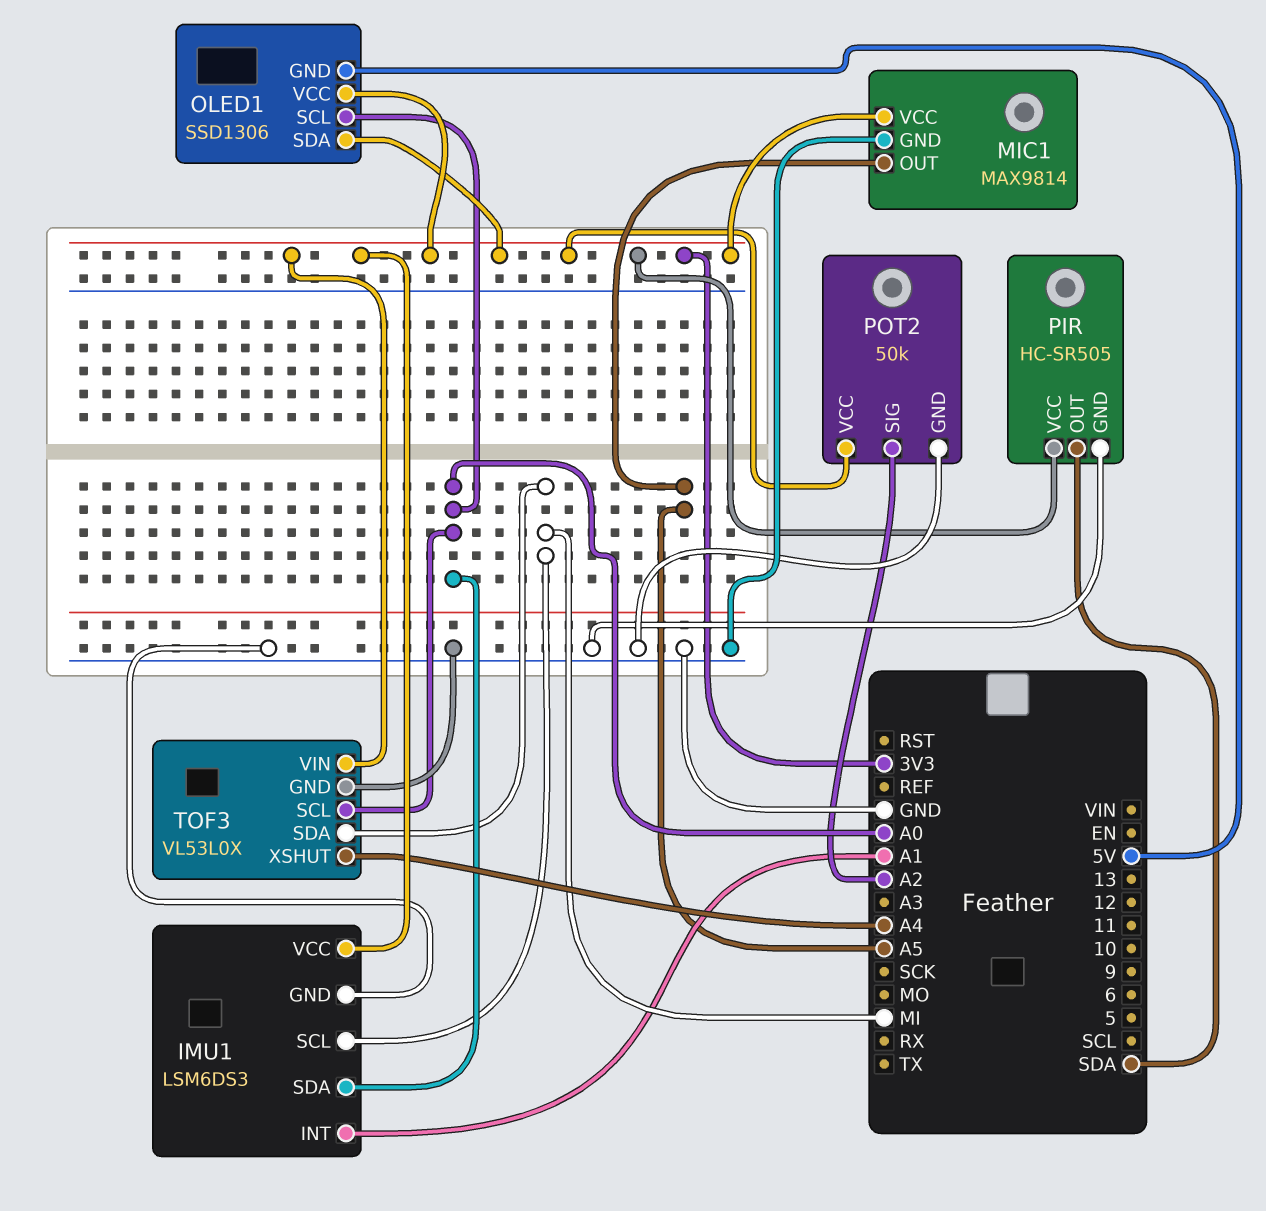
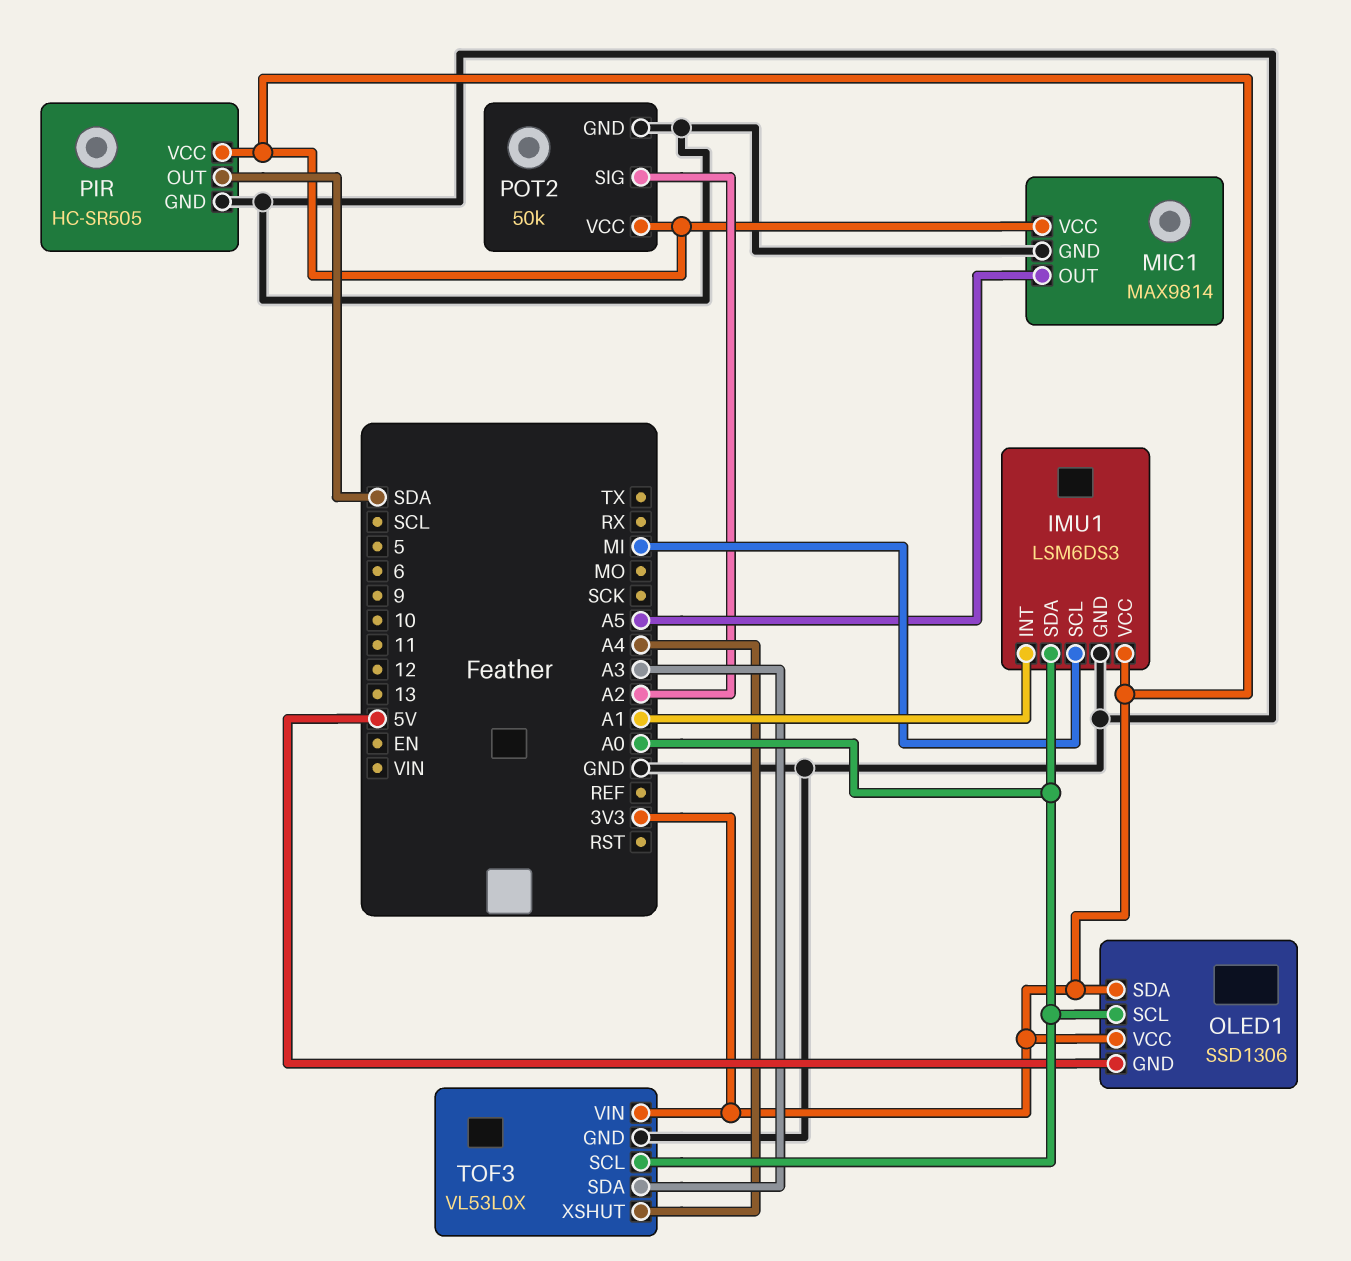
TOF3 pin SDA: MI -> A3

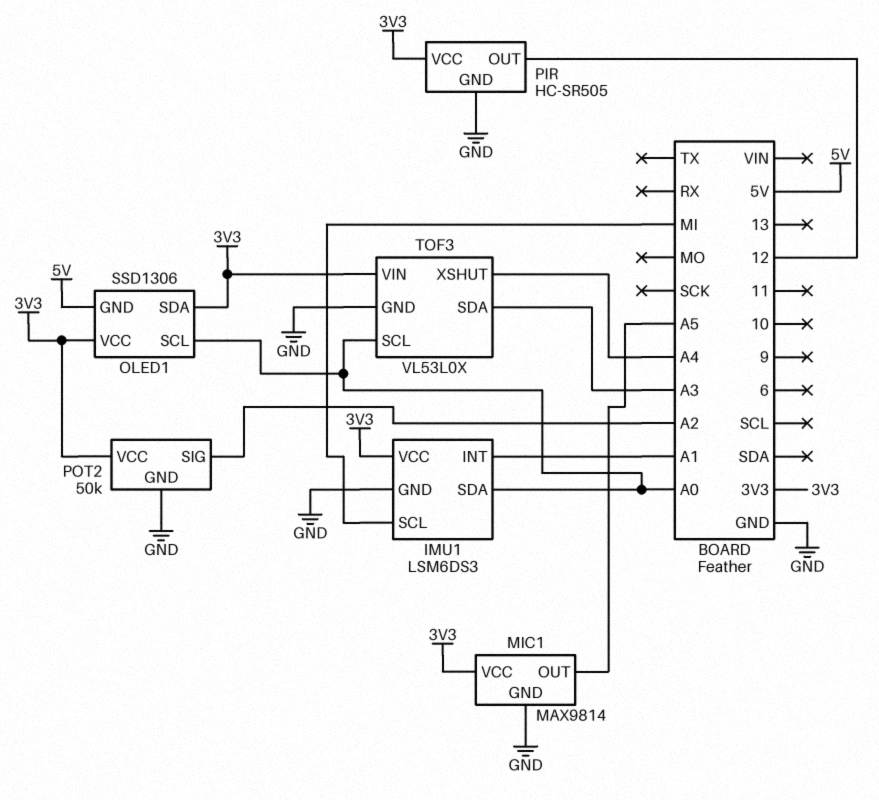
PIR pin OUT: SDA -> 12

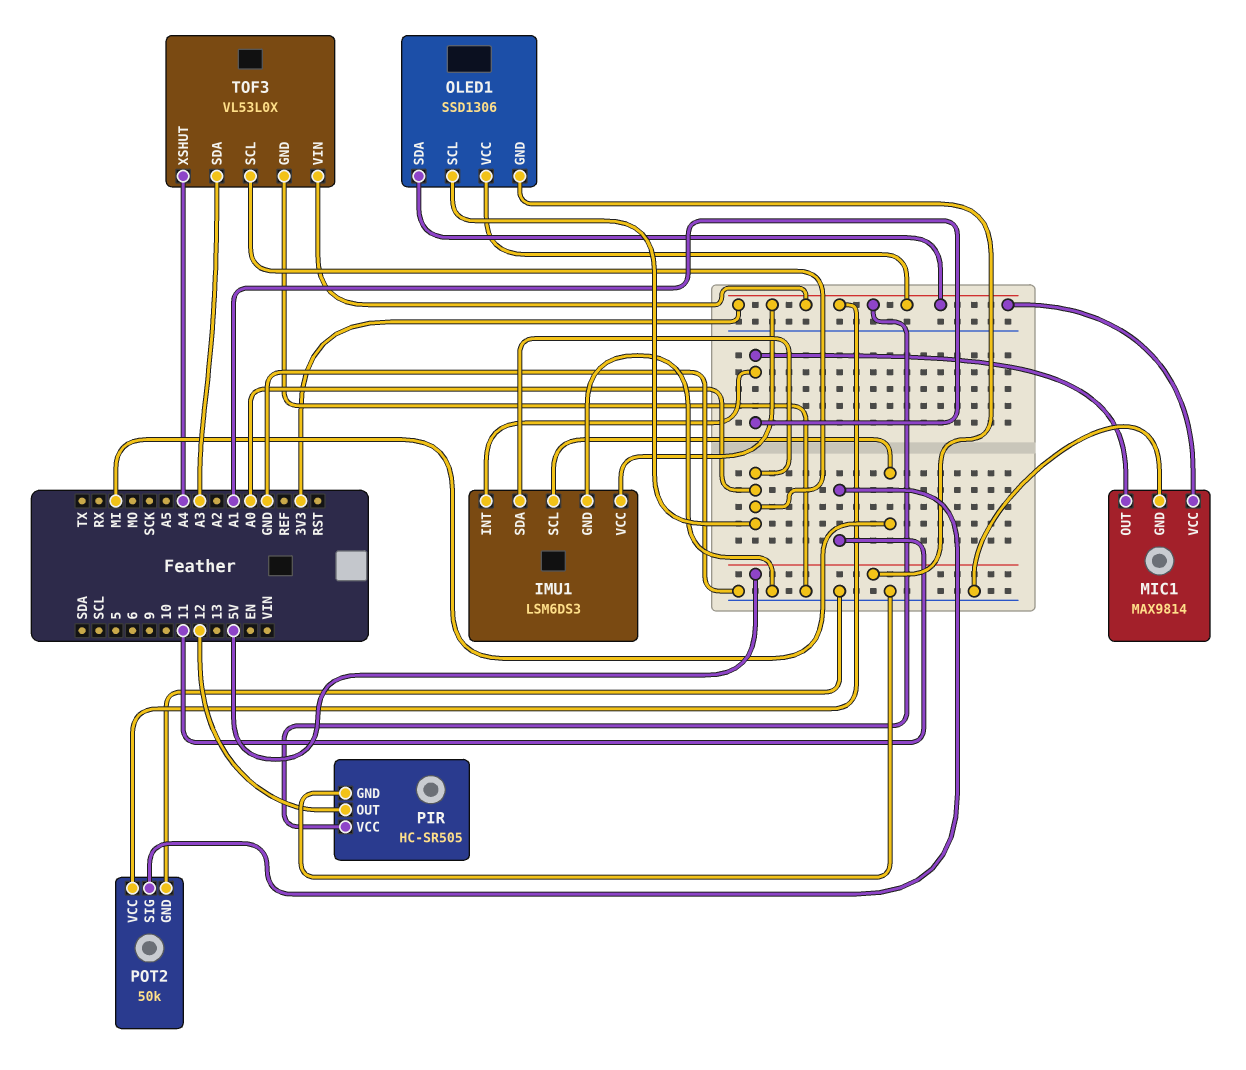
MIC1 pin OUT: A5 -> A1
POT2 pin SIG: A2 -> 11

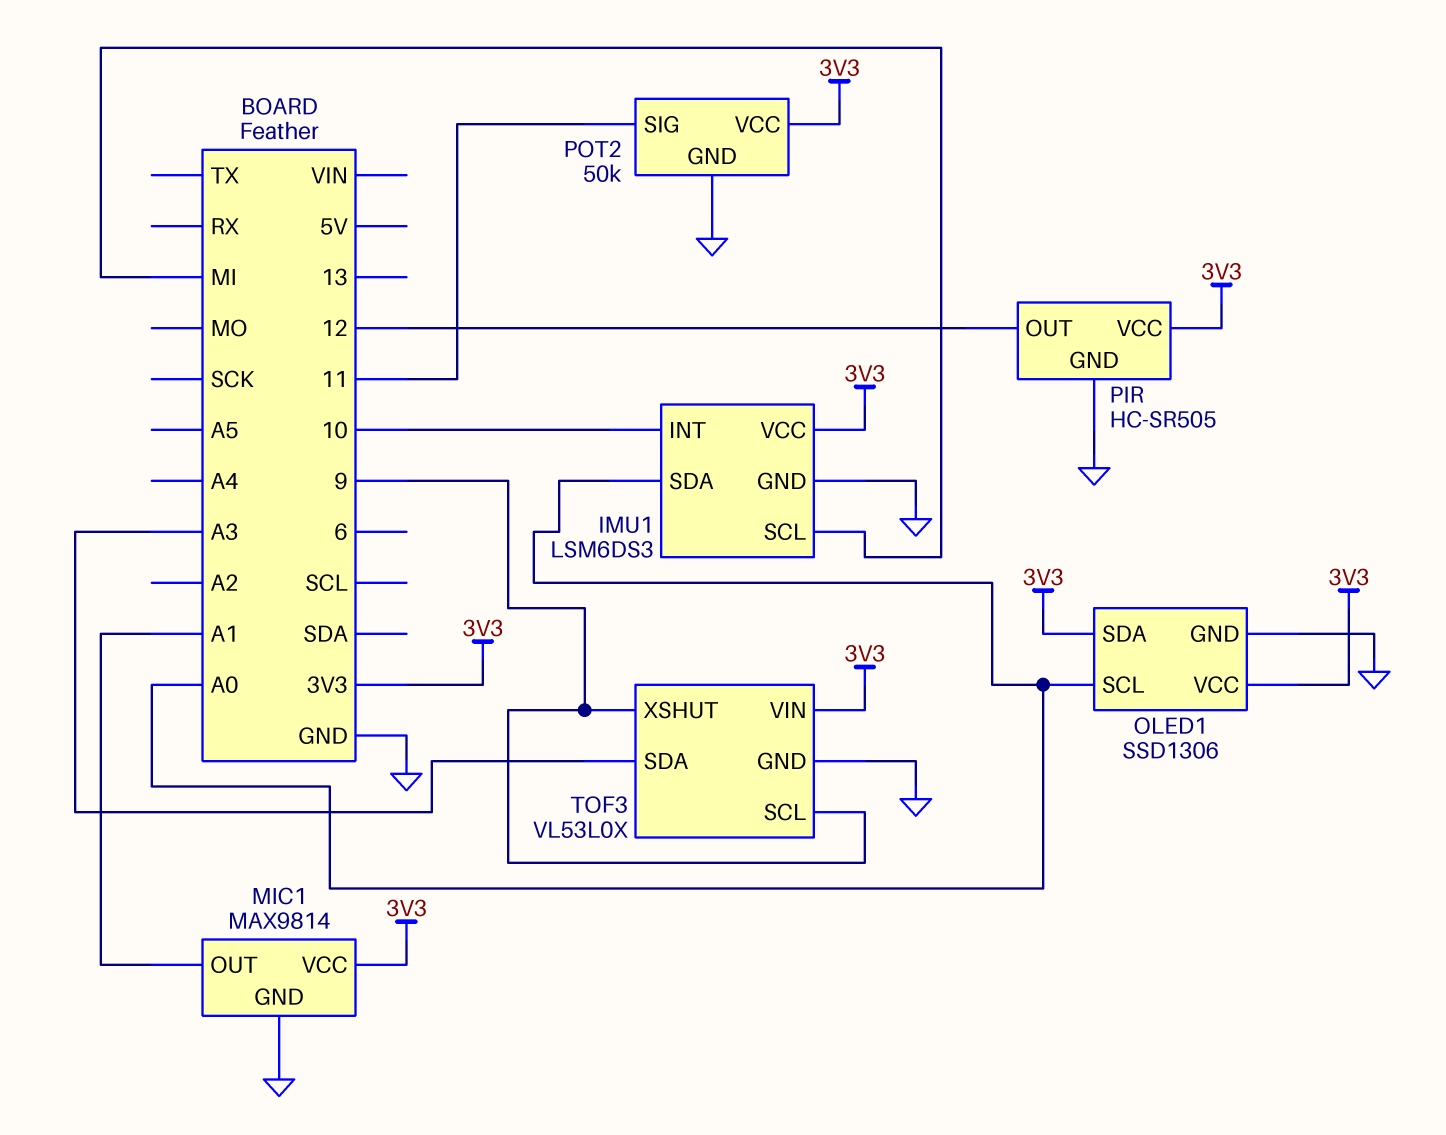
IMU1 pin INT: A1 -> 10
OLED1 pin GND: 5V -> GND
TOF3 pin SCL: A0 -> 9
TOF3 pin XSHUT: A4 -> 9

